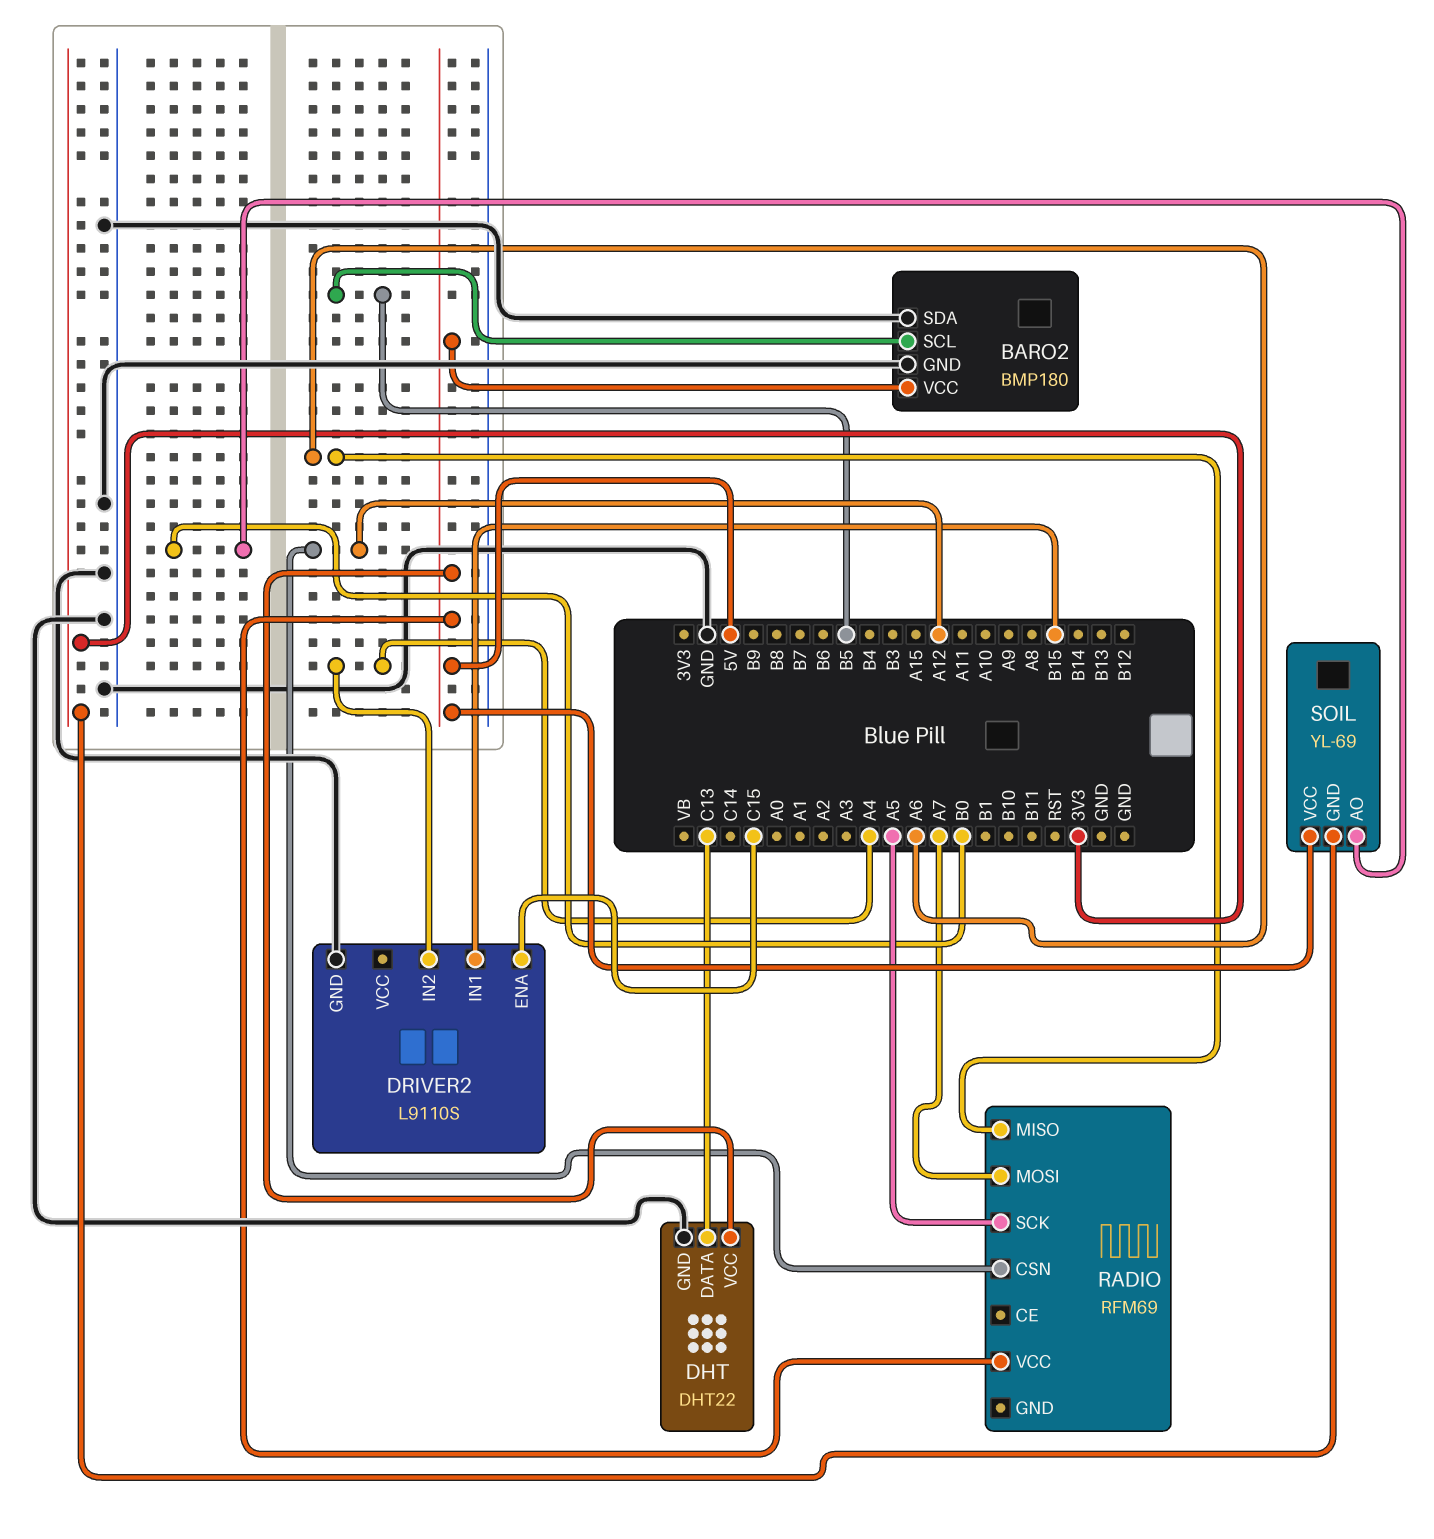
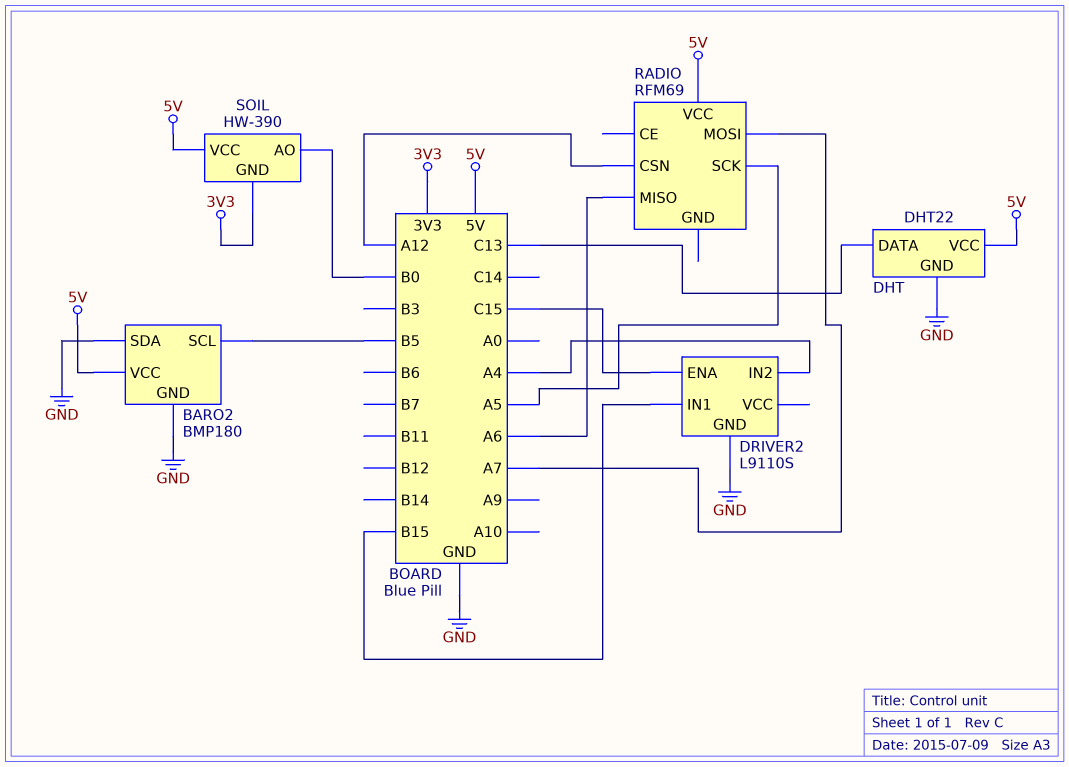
SOIL: YL-69 -> HW-390

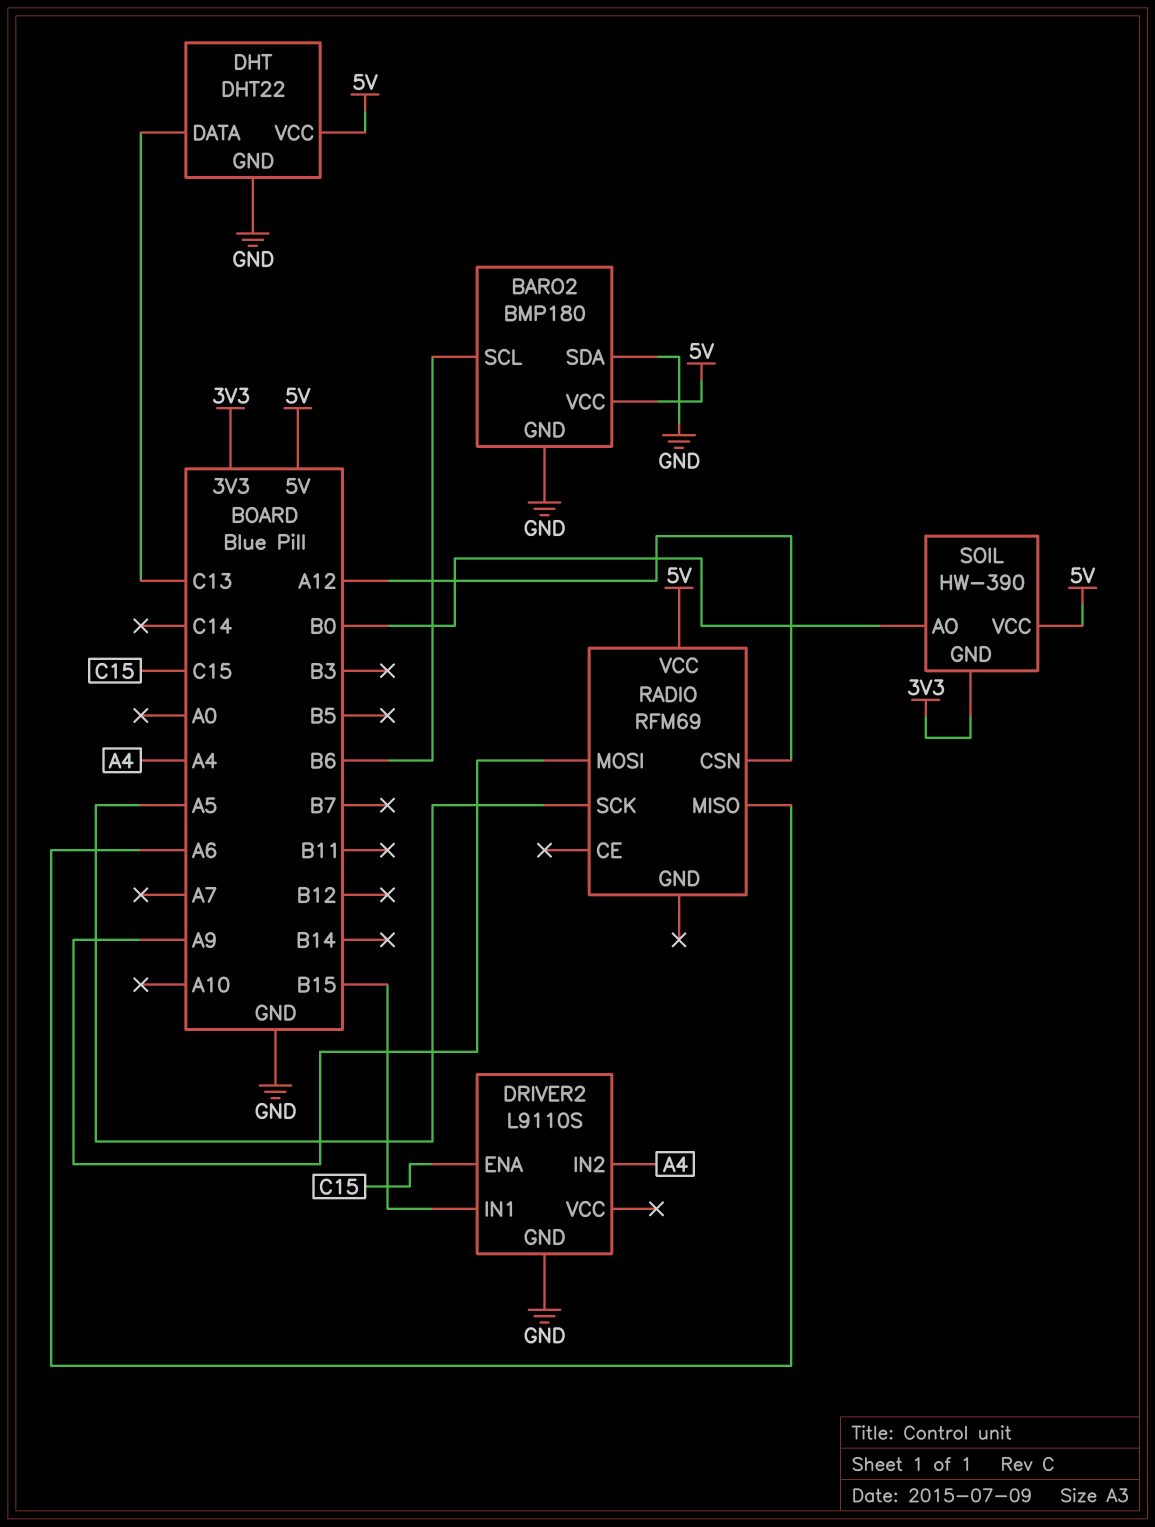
BARO2 pin SCL: B5 -> B6
RADIO pin MOSI: A7 -> A9

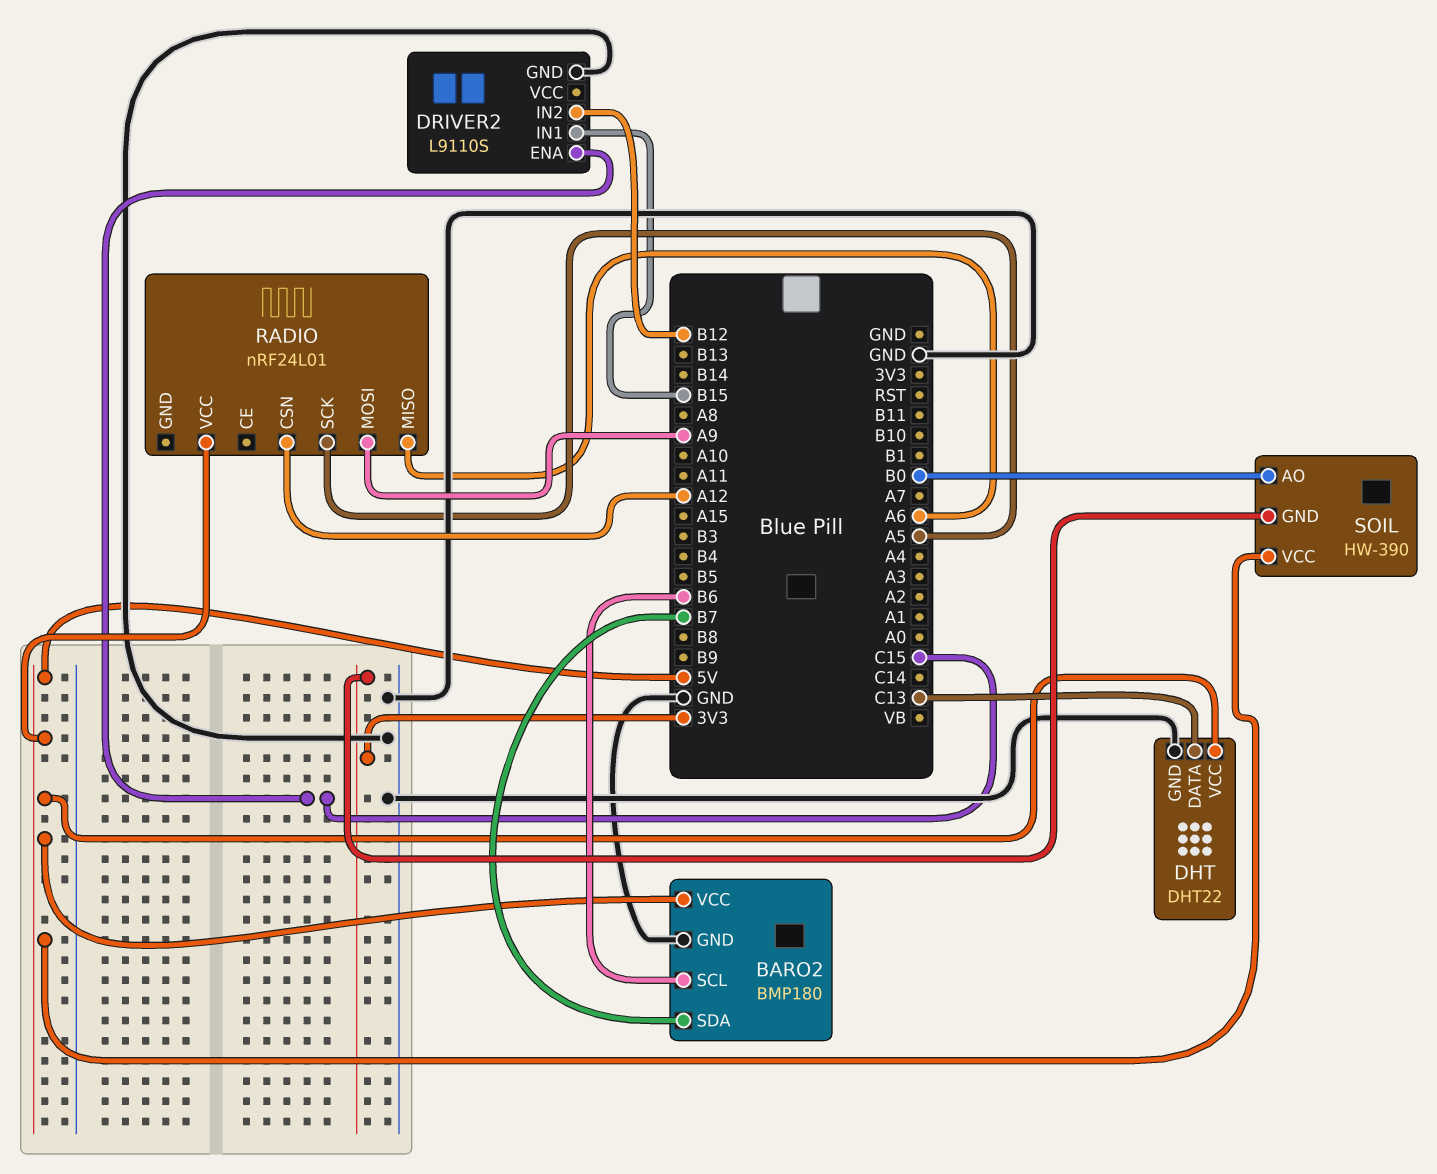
BARO2 pin SDA: GND -> B7
DRIVER2 pin IN2: A4 -> B12
RADIO: RFM69 -> nRF24L01

